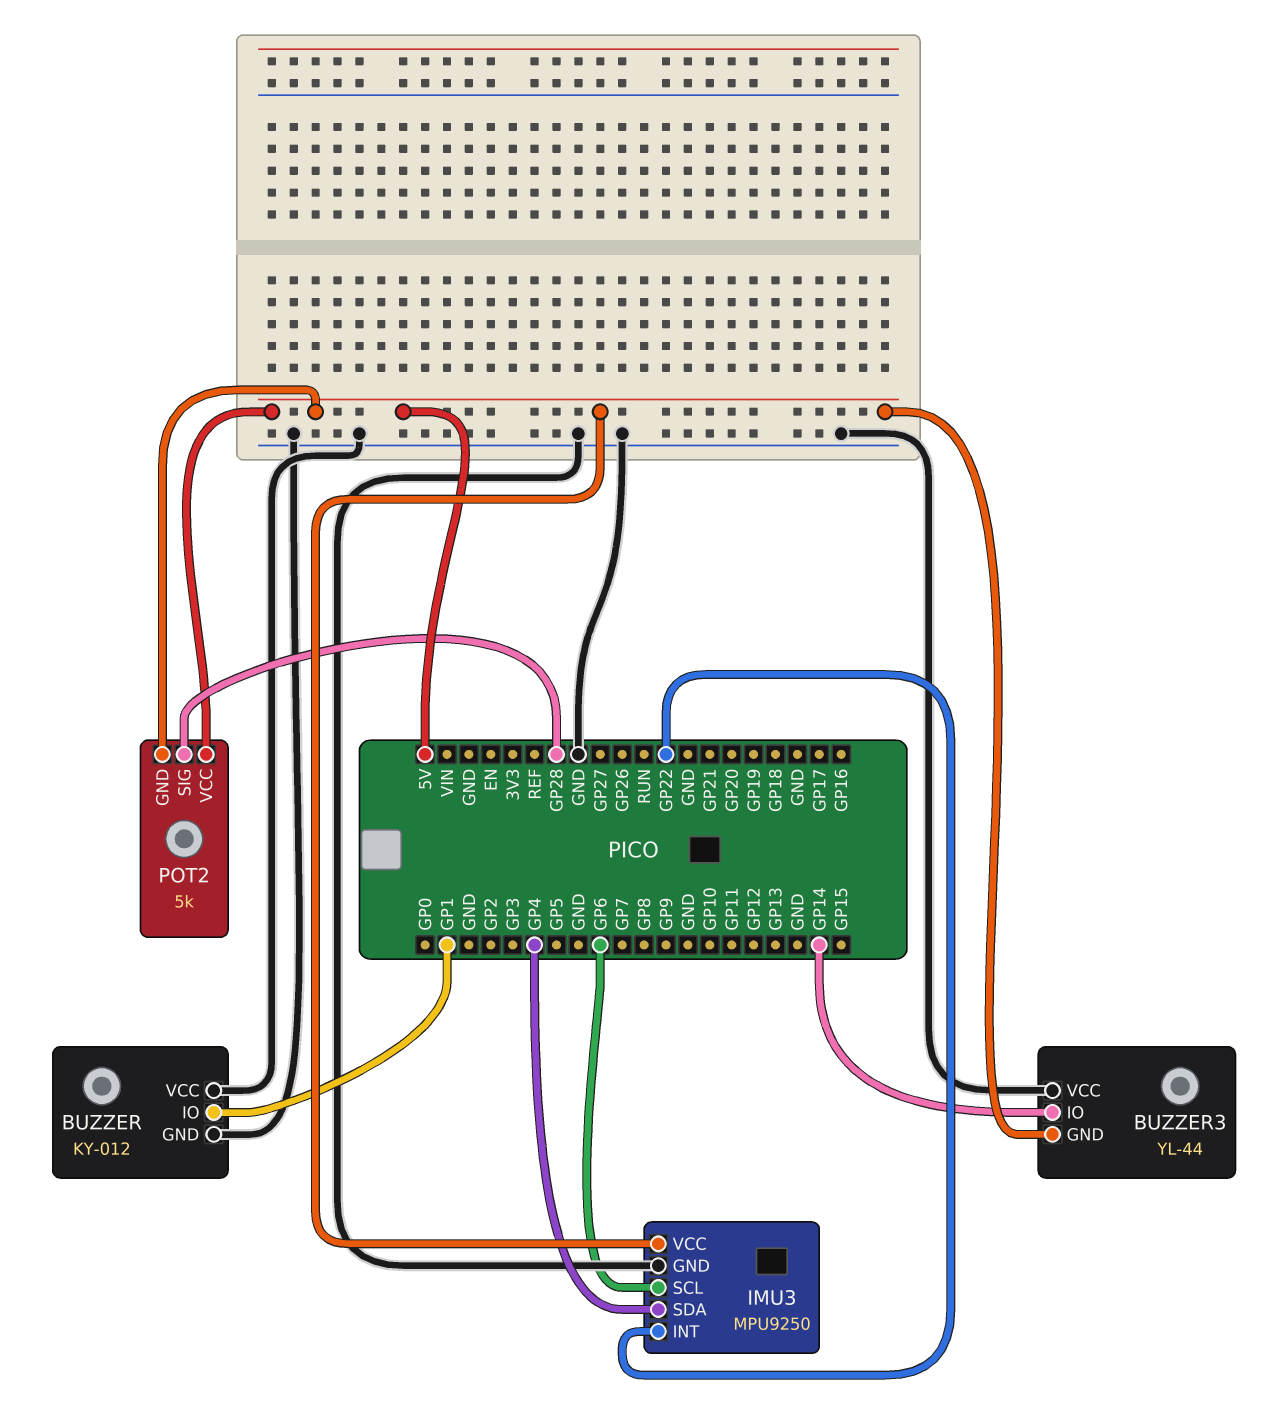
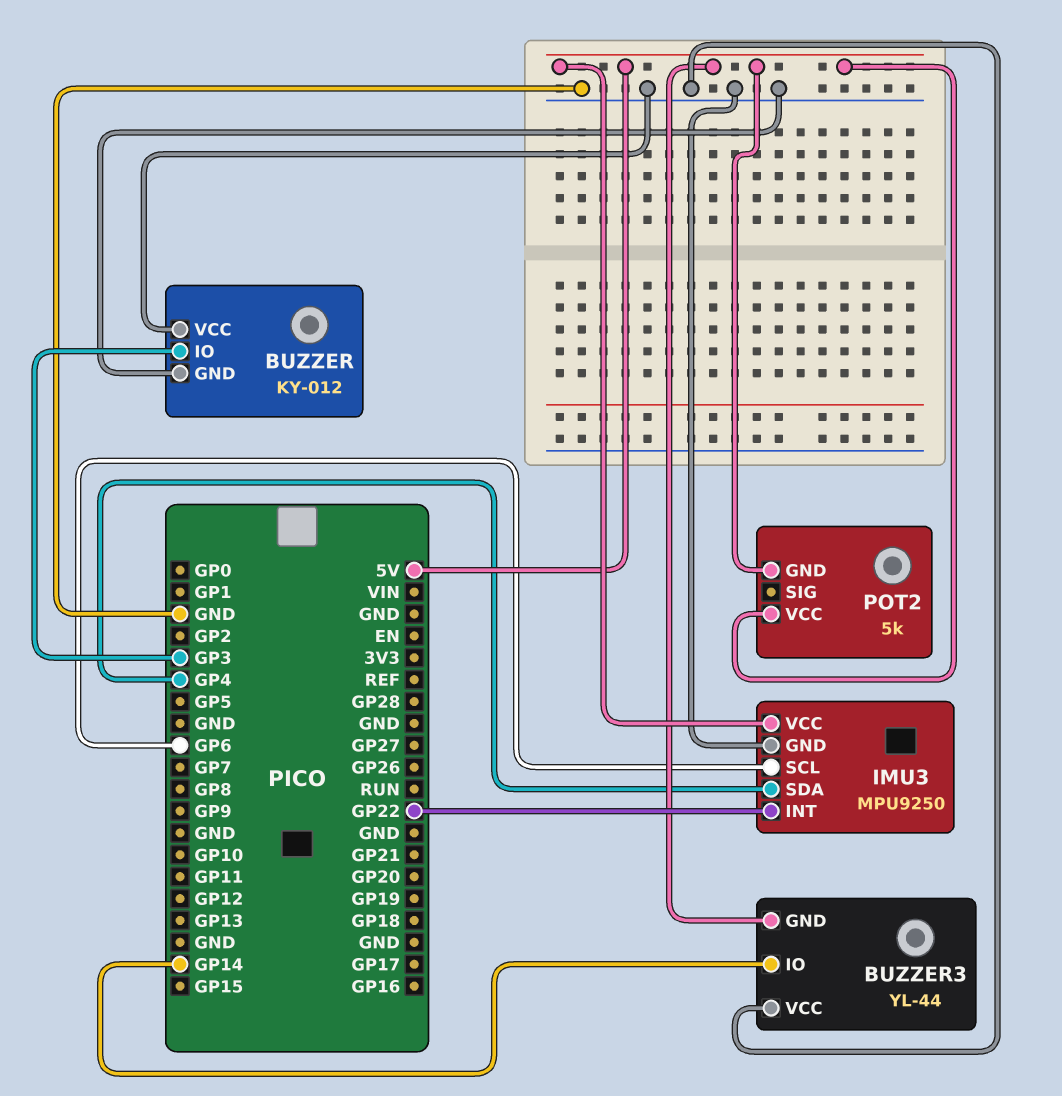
BUZZER pin IO: GP1 -> GP3
POT2 pin SIG: GP28 -> none

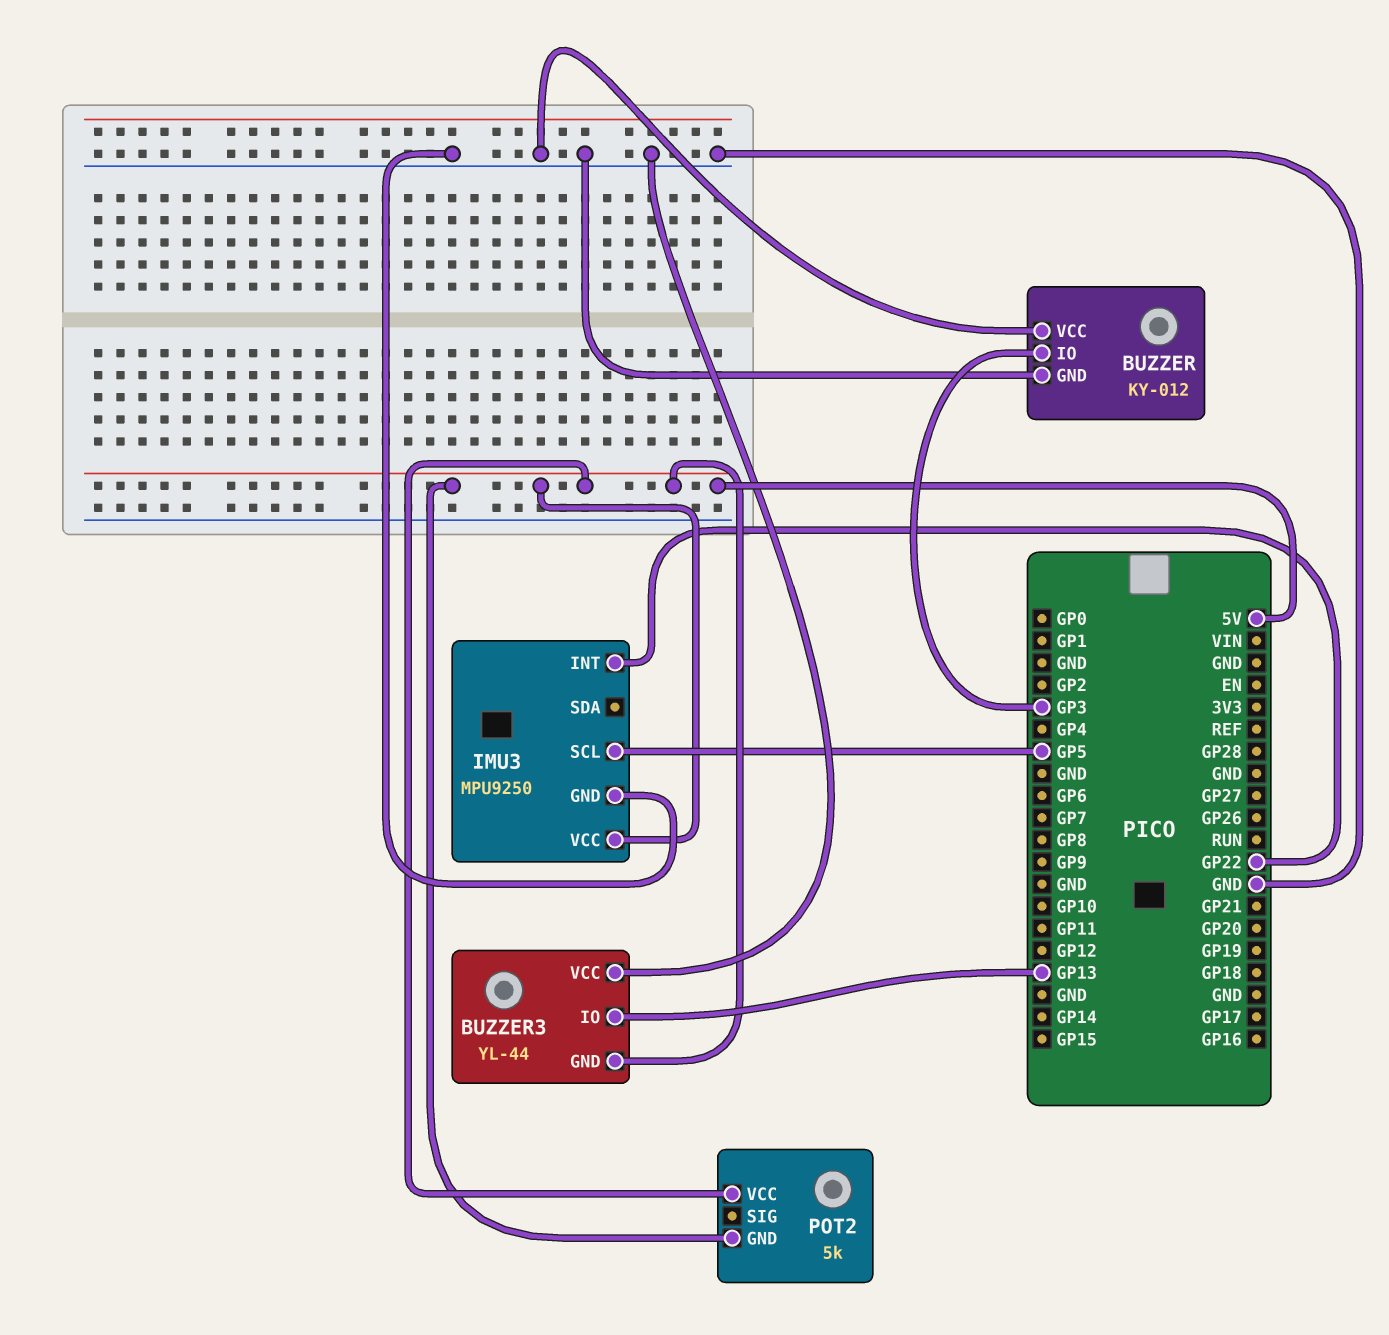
BUZZER3 pin IO: GP14 -> GP13
IMU3 pin SCL: GP6 -> GP5
IMU3 pin SDA: GP4 -> none

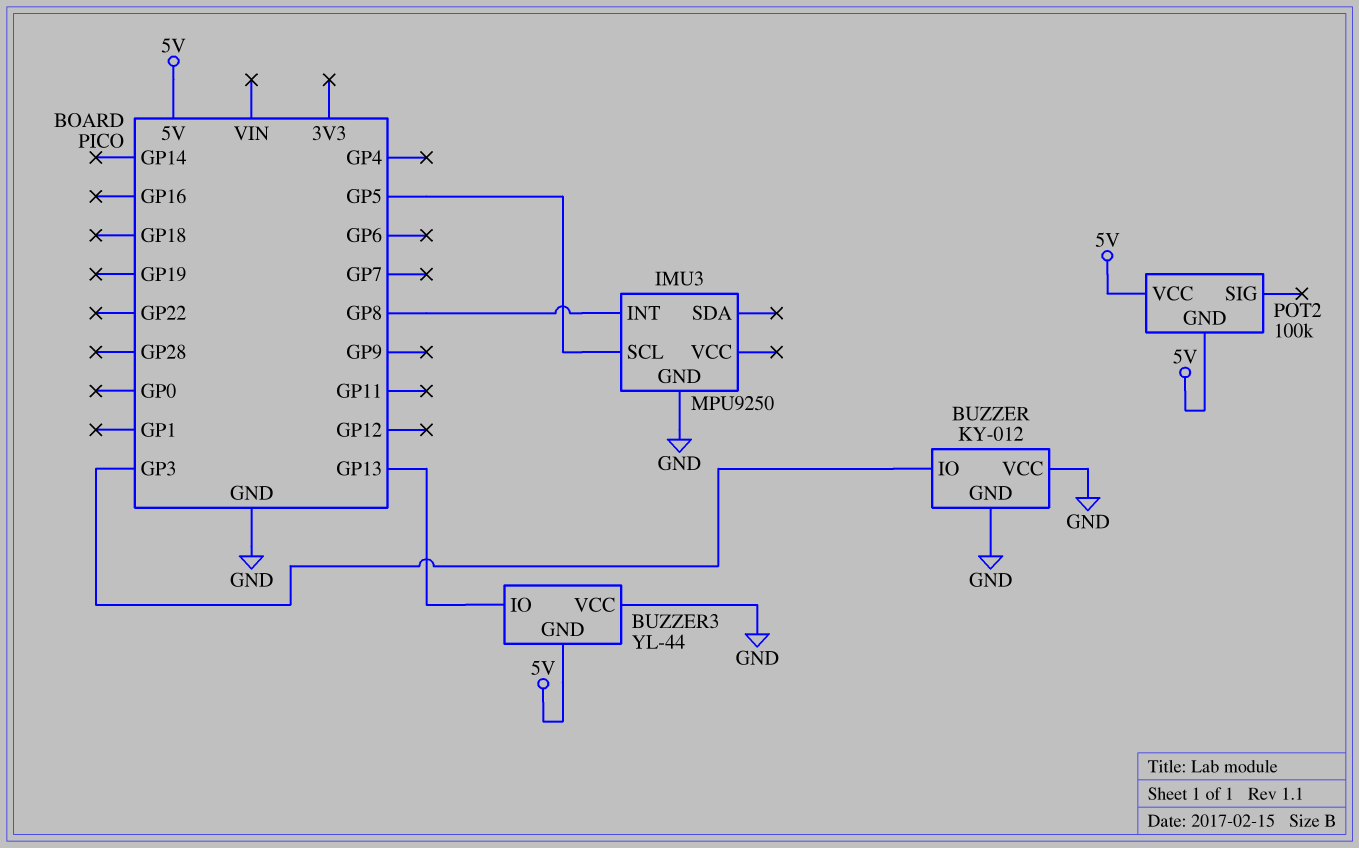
IMU3 pin INT: GP22 -> GP8
IMU3 pin VCC: 5V -> none
POT2: 5k -> 100k

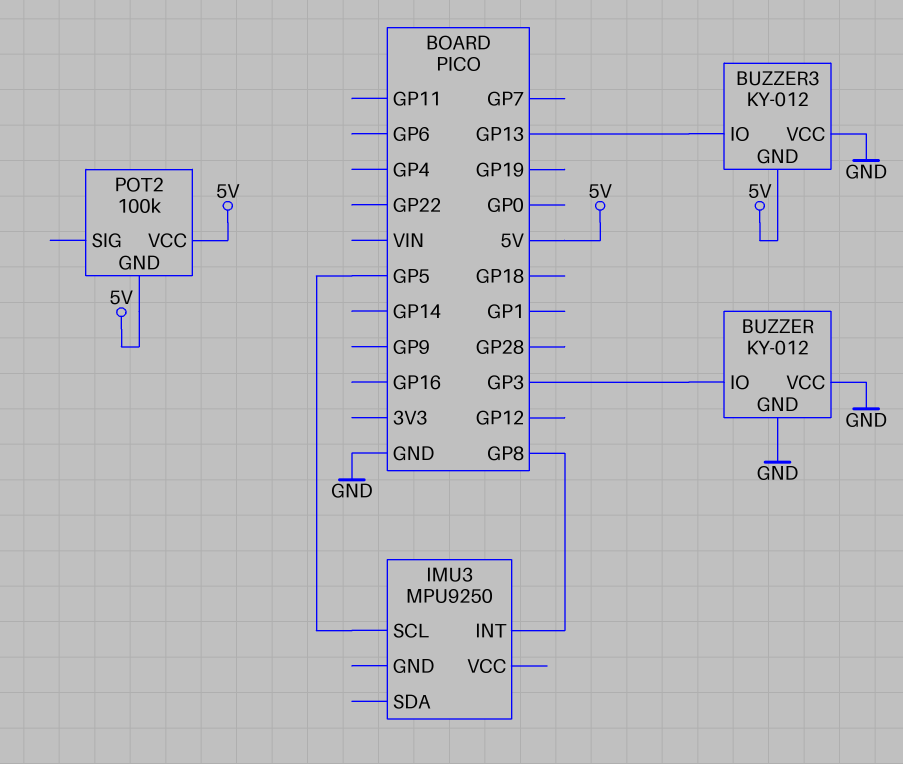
BUZZER3: YL-44 -> KY-012
IMU3 pin GND: GND -> none

